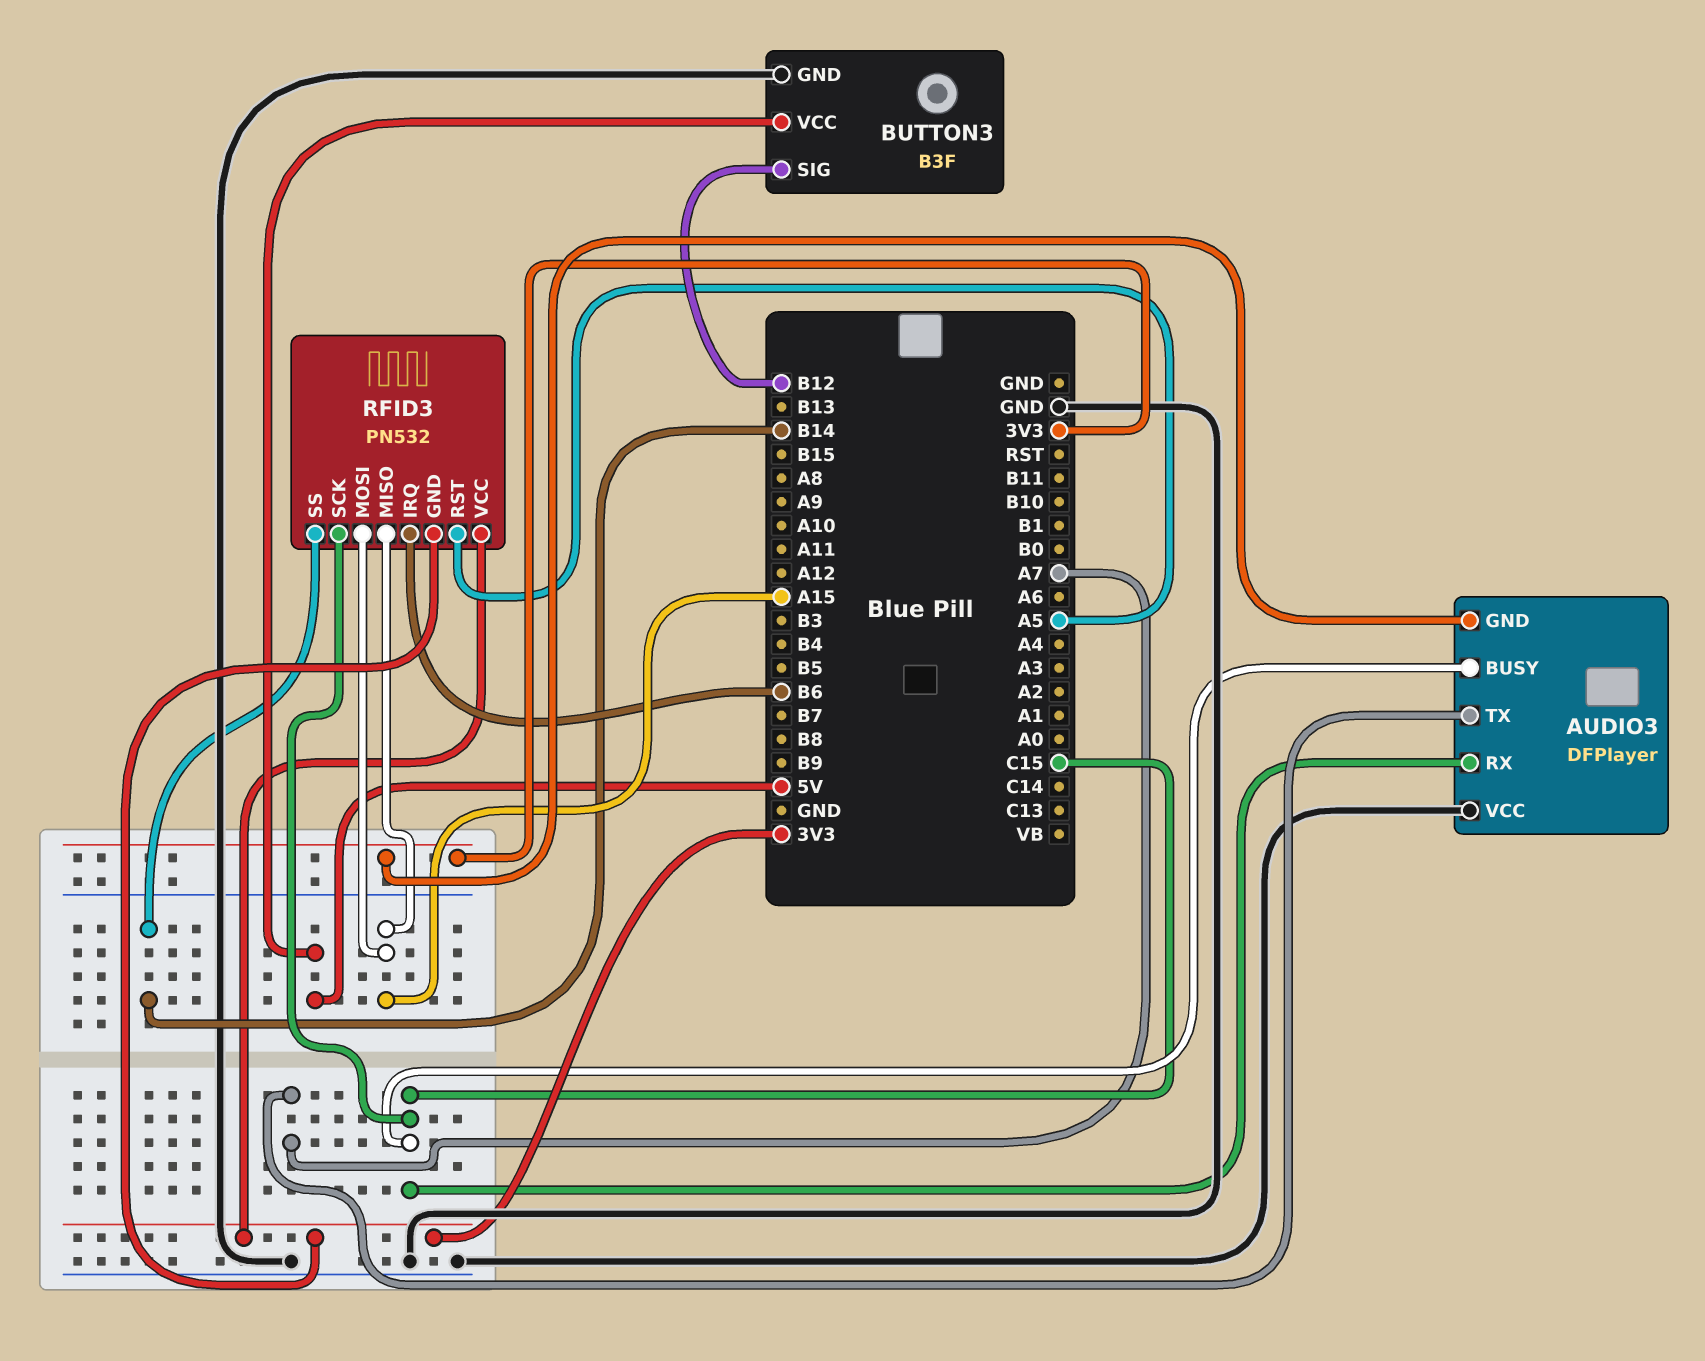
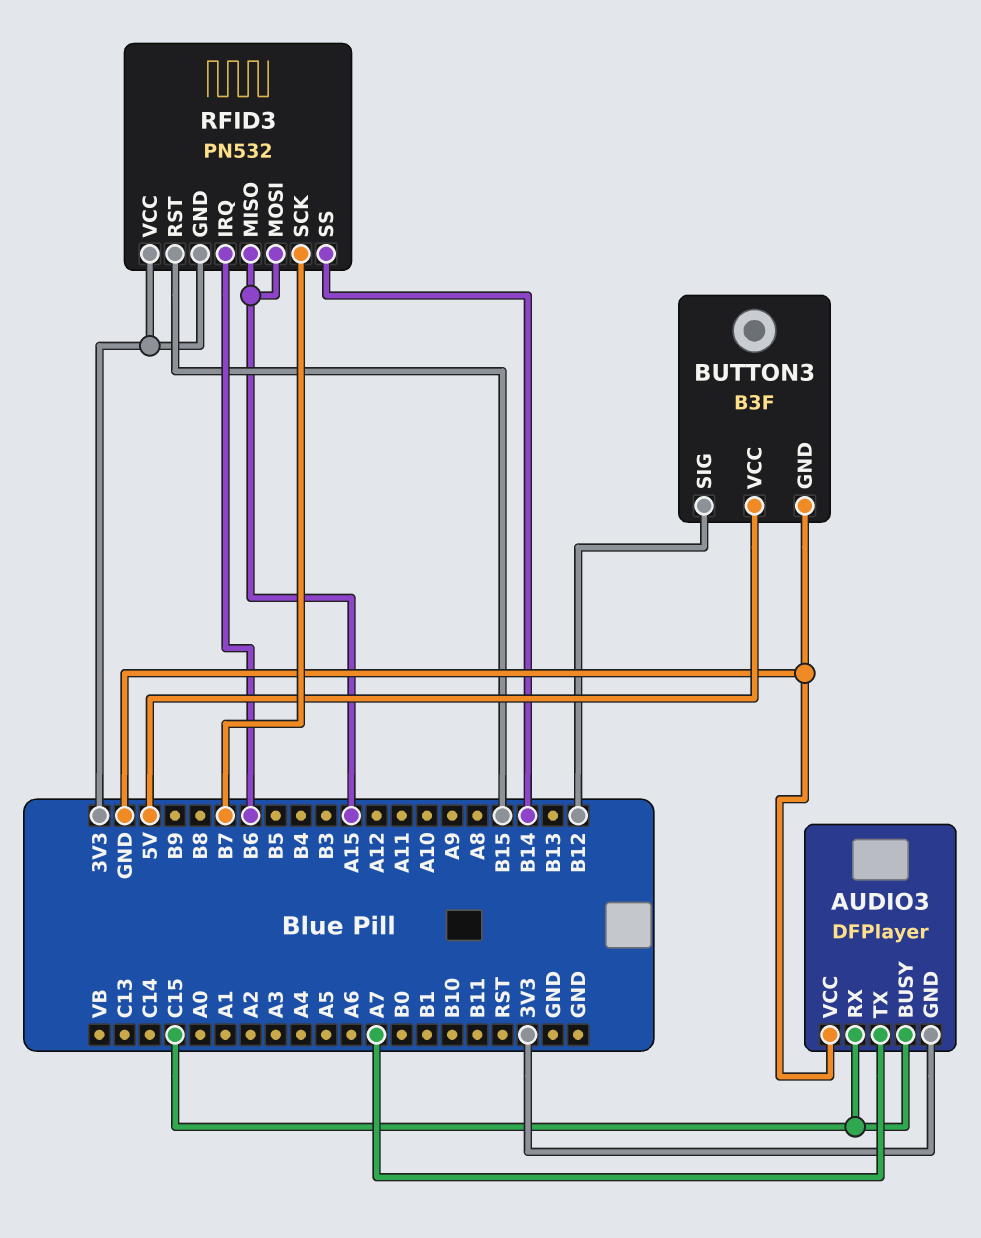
RFID3 pin RST: A5 -> B15
RFID3 pin SCK: C15 -> B7

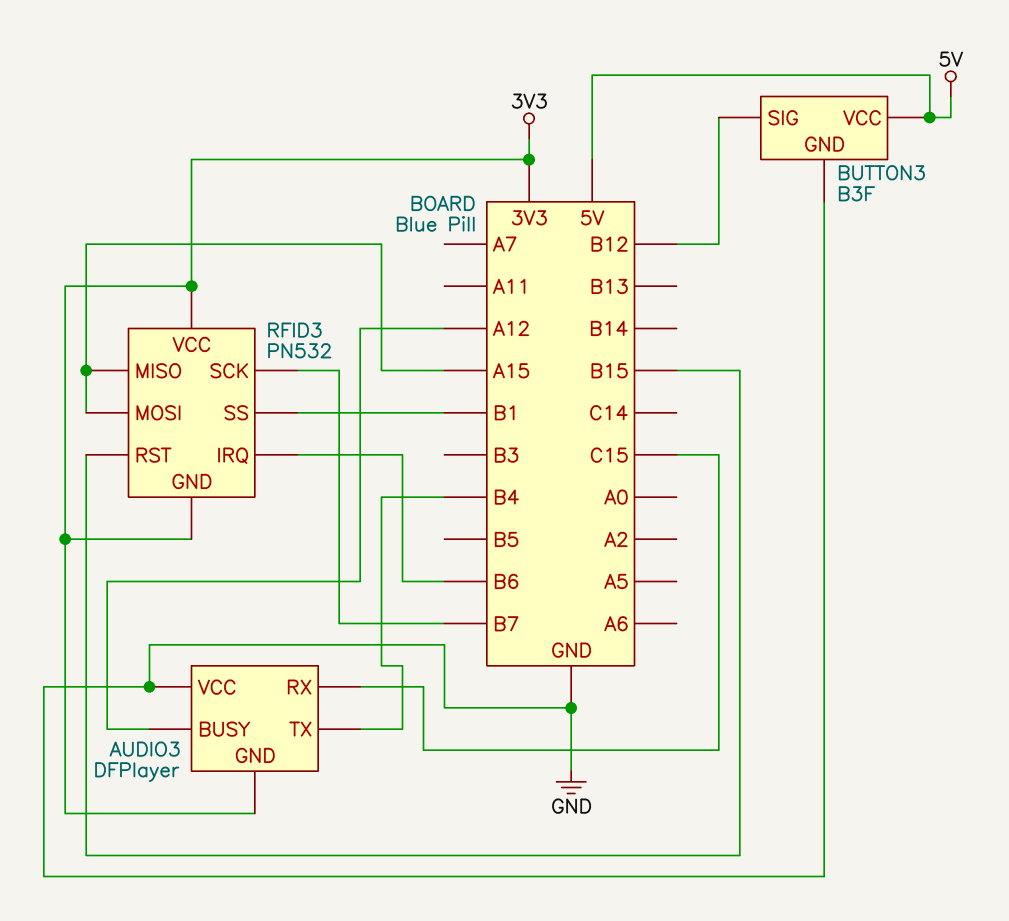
AUDIO3 pin BUSY: C15 -> A12
AUDIO3 pin TX: A7 -> B4
RFID3 pin SS: B14 -> B1

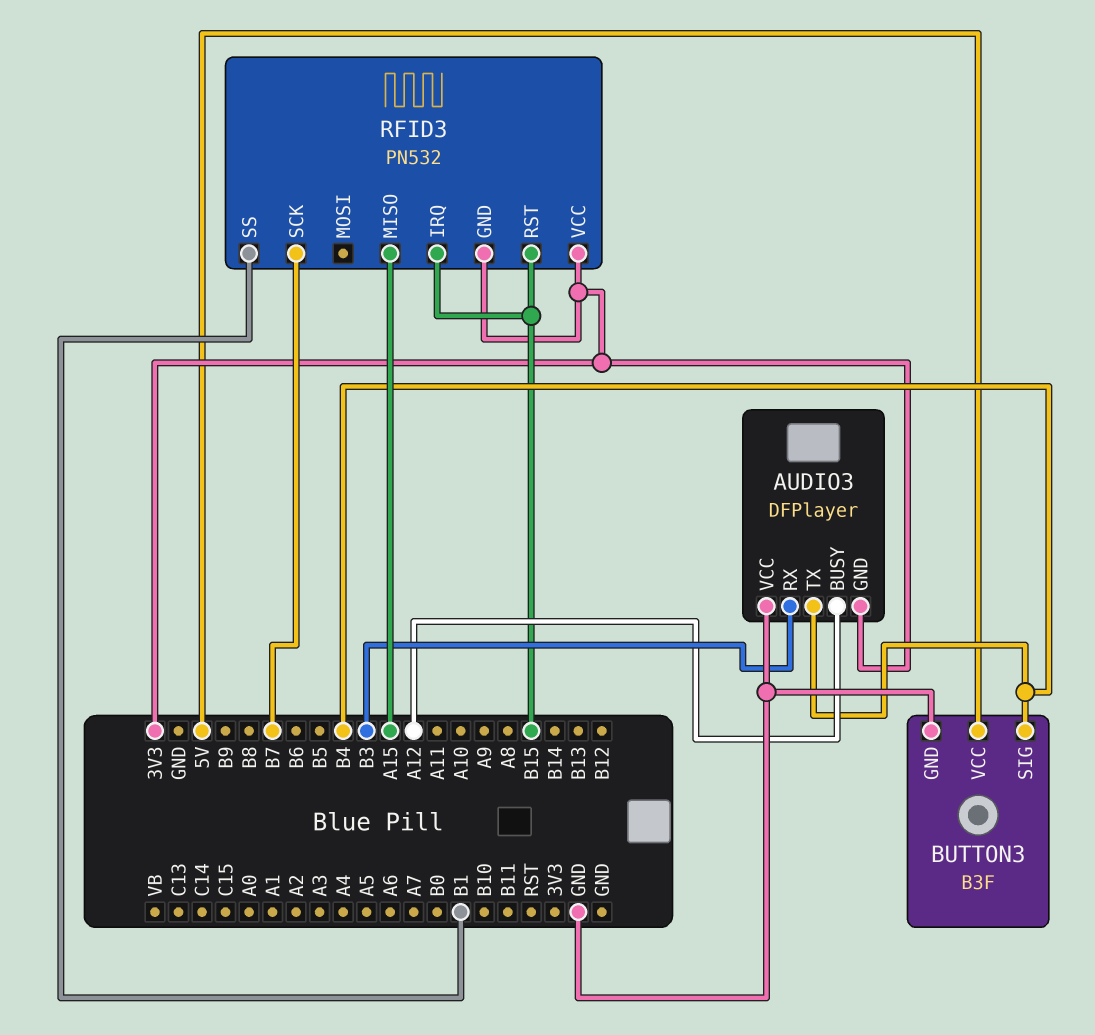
AUDIO3 pin RX: C15 -> B3
BUTTON3 pin SIG: B12 -> B4
RFID3 pin IRQ: B6 -> B15
RFID3 pin MOSI: A15 -> none

